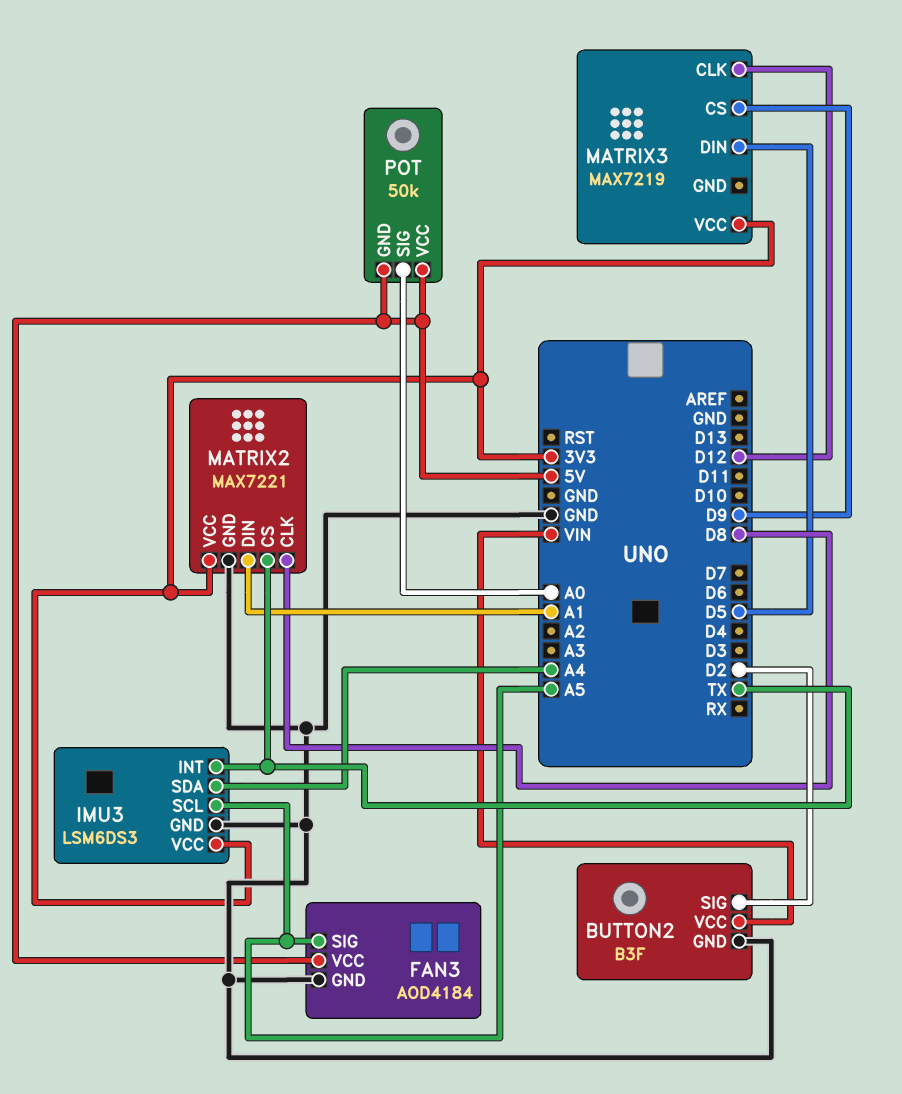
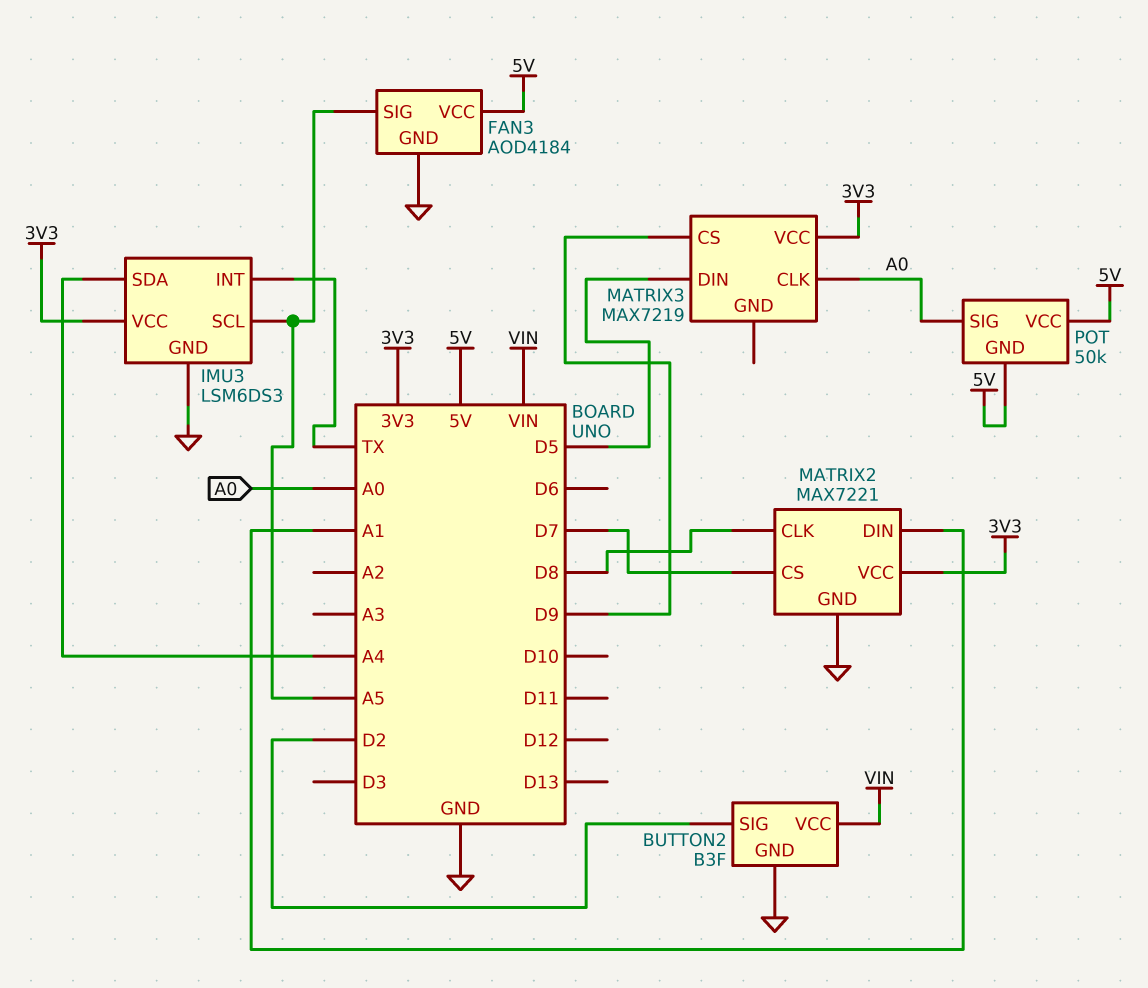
MATRIX2 pin CS: TX -> D7
MATRIX3 pin CLK: D12 -> A0

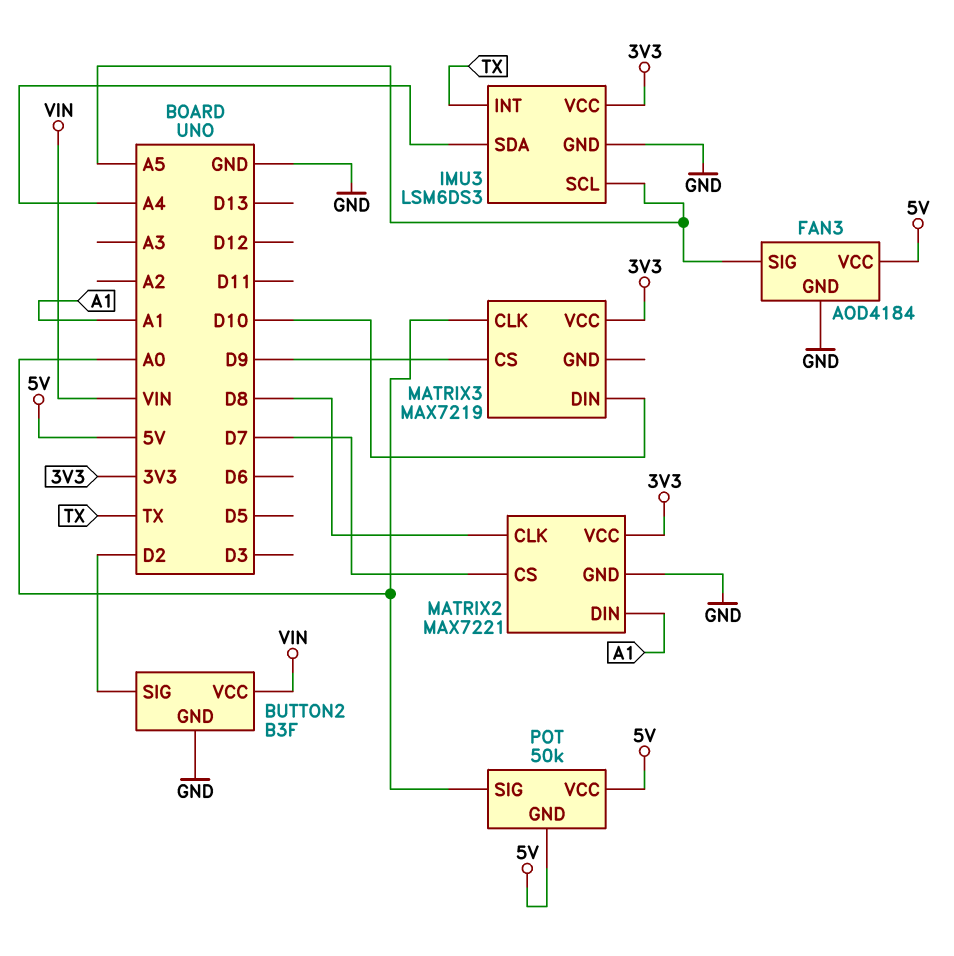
MATRIX3 pin DIN: D5 -> D10

